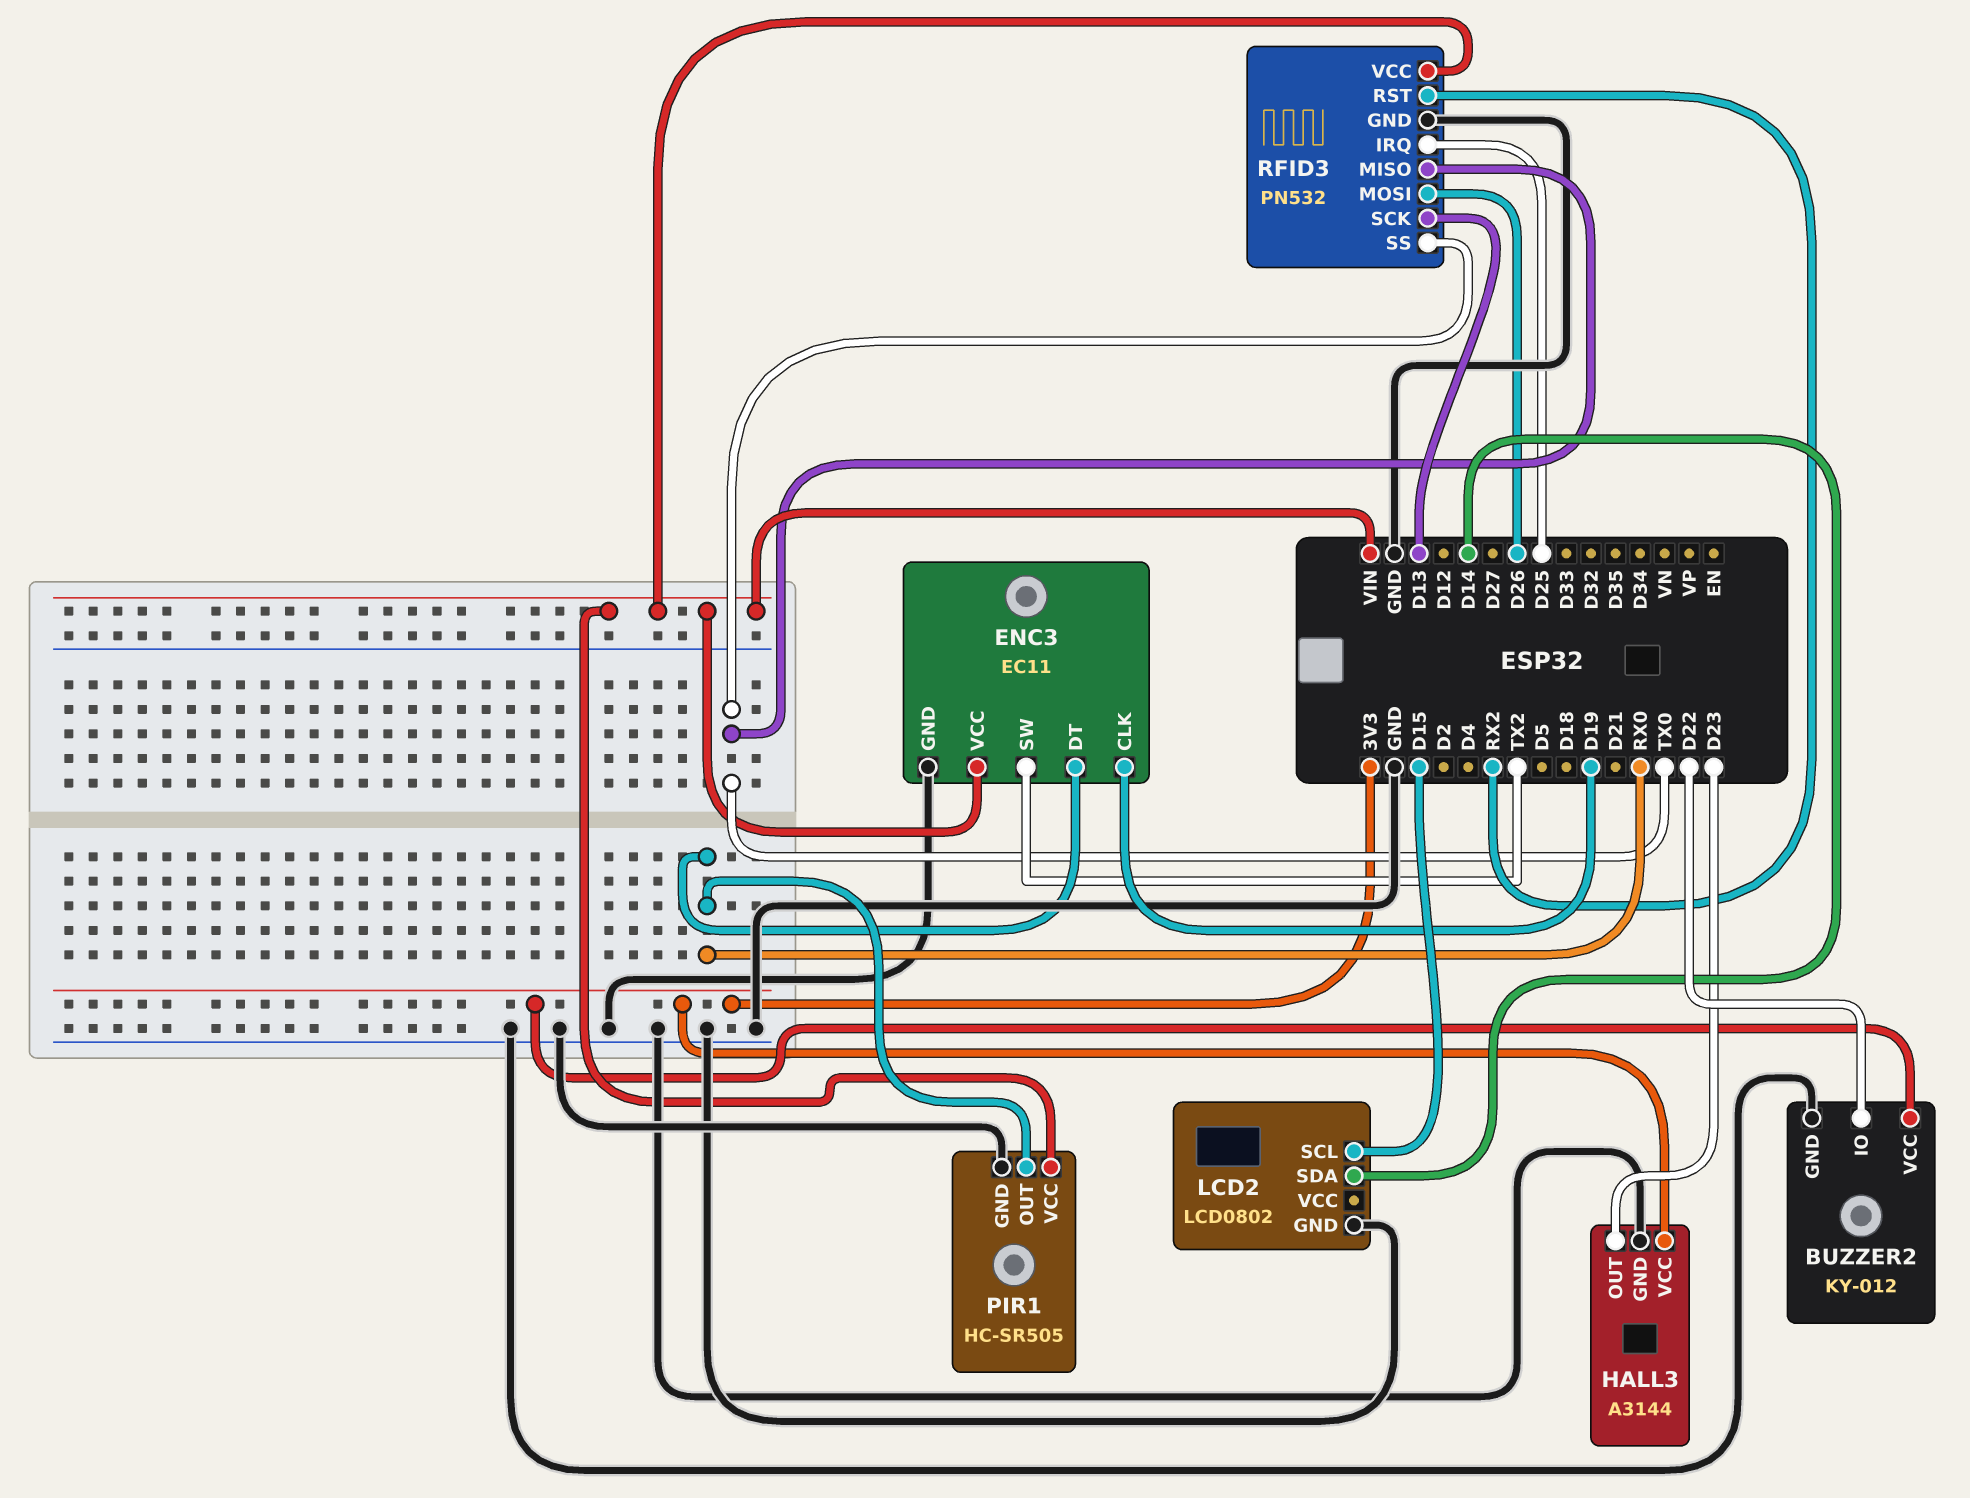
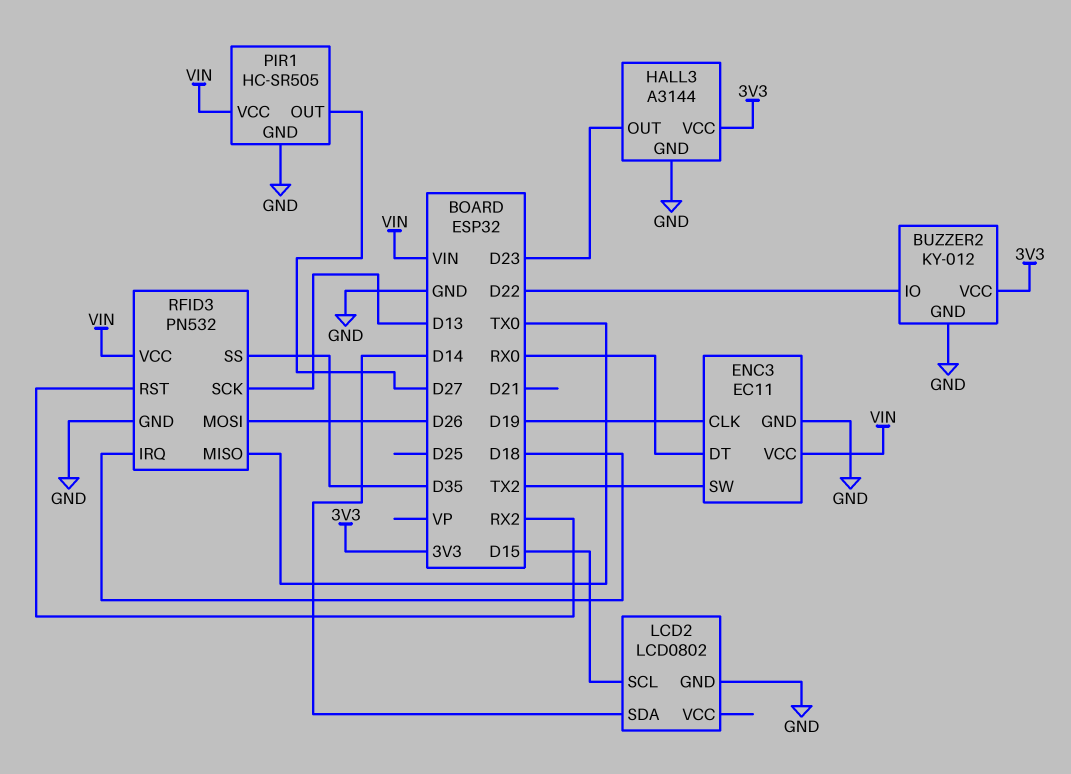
PIR1 pin OUT: RX0 -> D27
RFID3 pin IRQ: D25 -> D18
RFID3 pin SS: TX0 -> D35

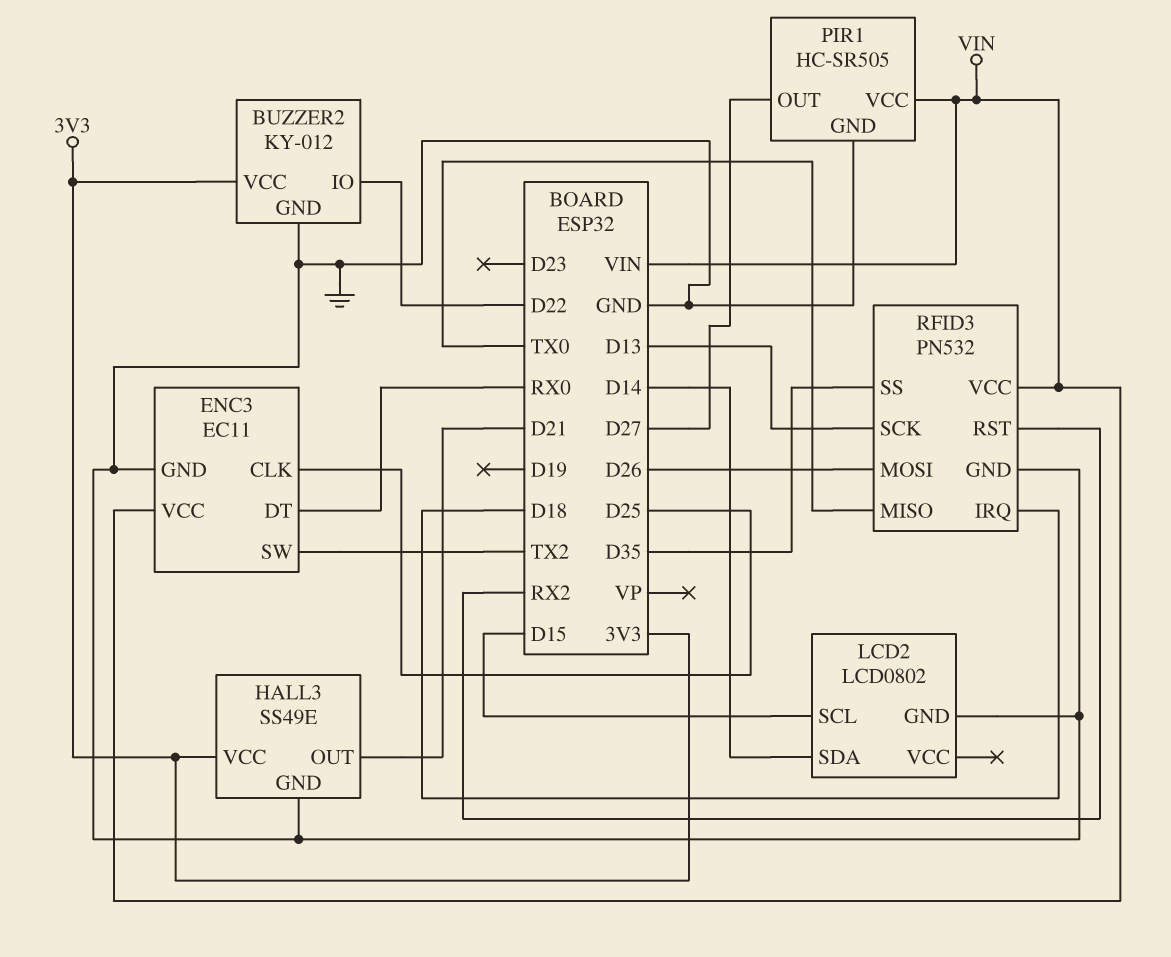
ENC3 pin CLK: D19 -> D25
HALL3: A3144 -> SS49E
HALL3 pin OUT: D23 -> D21

